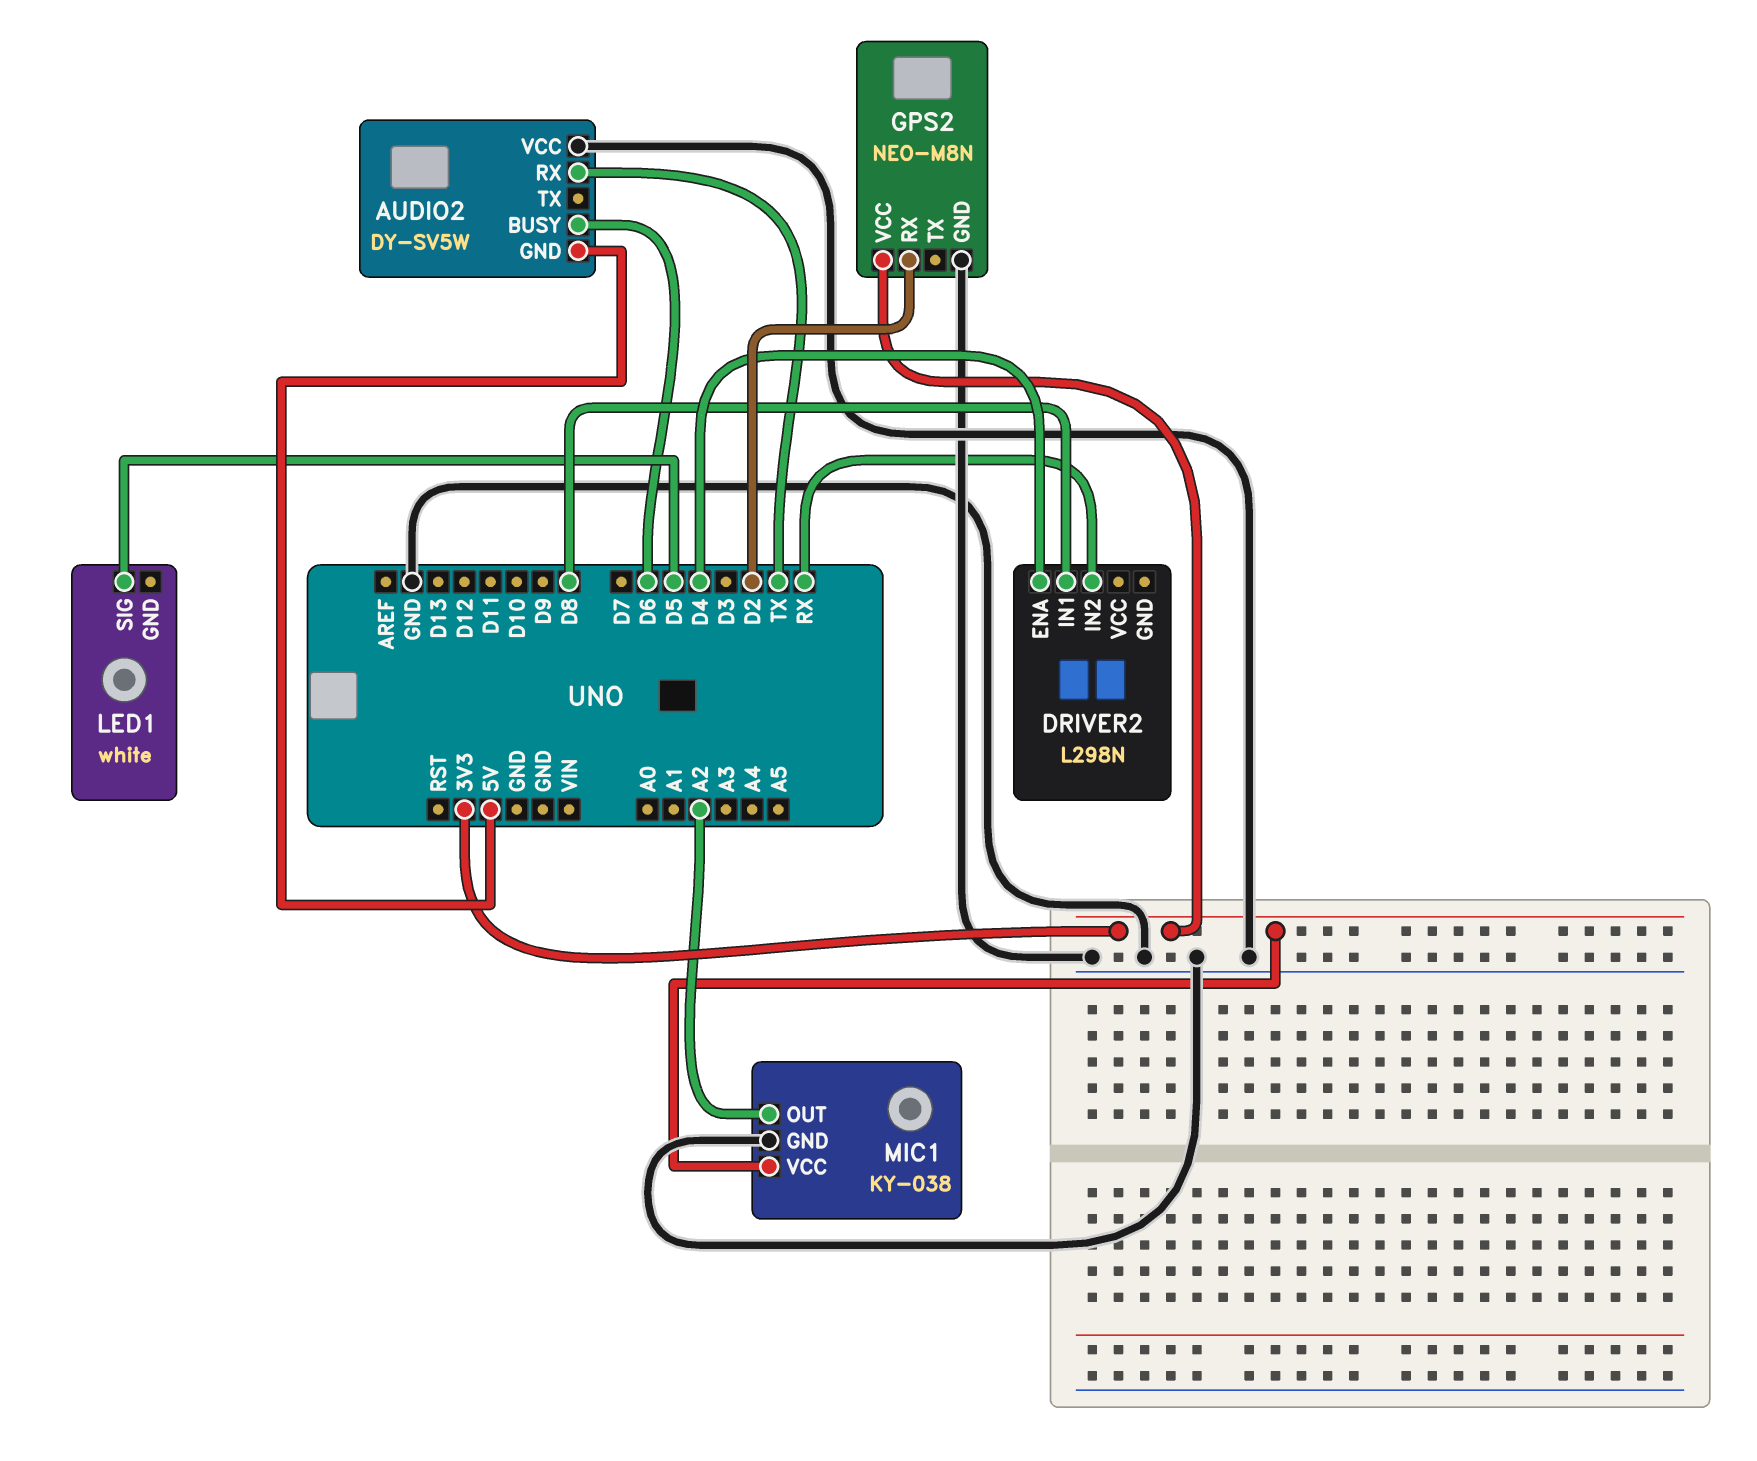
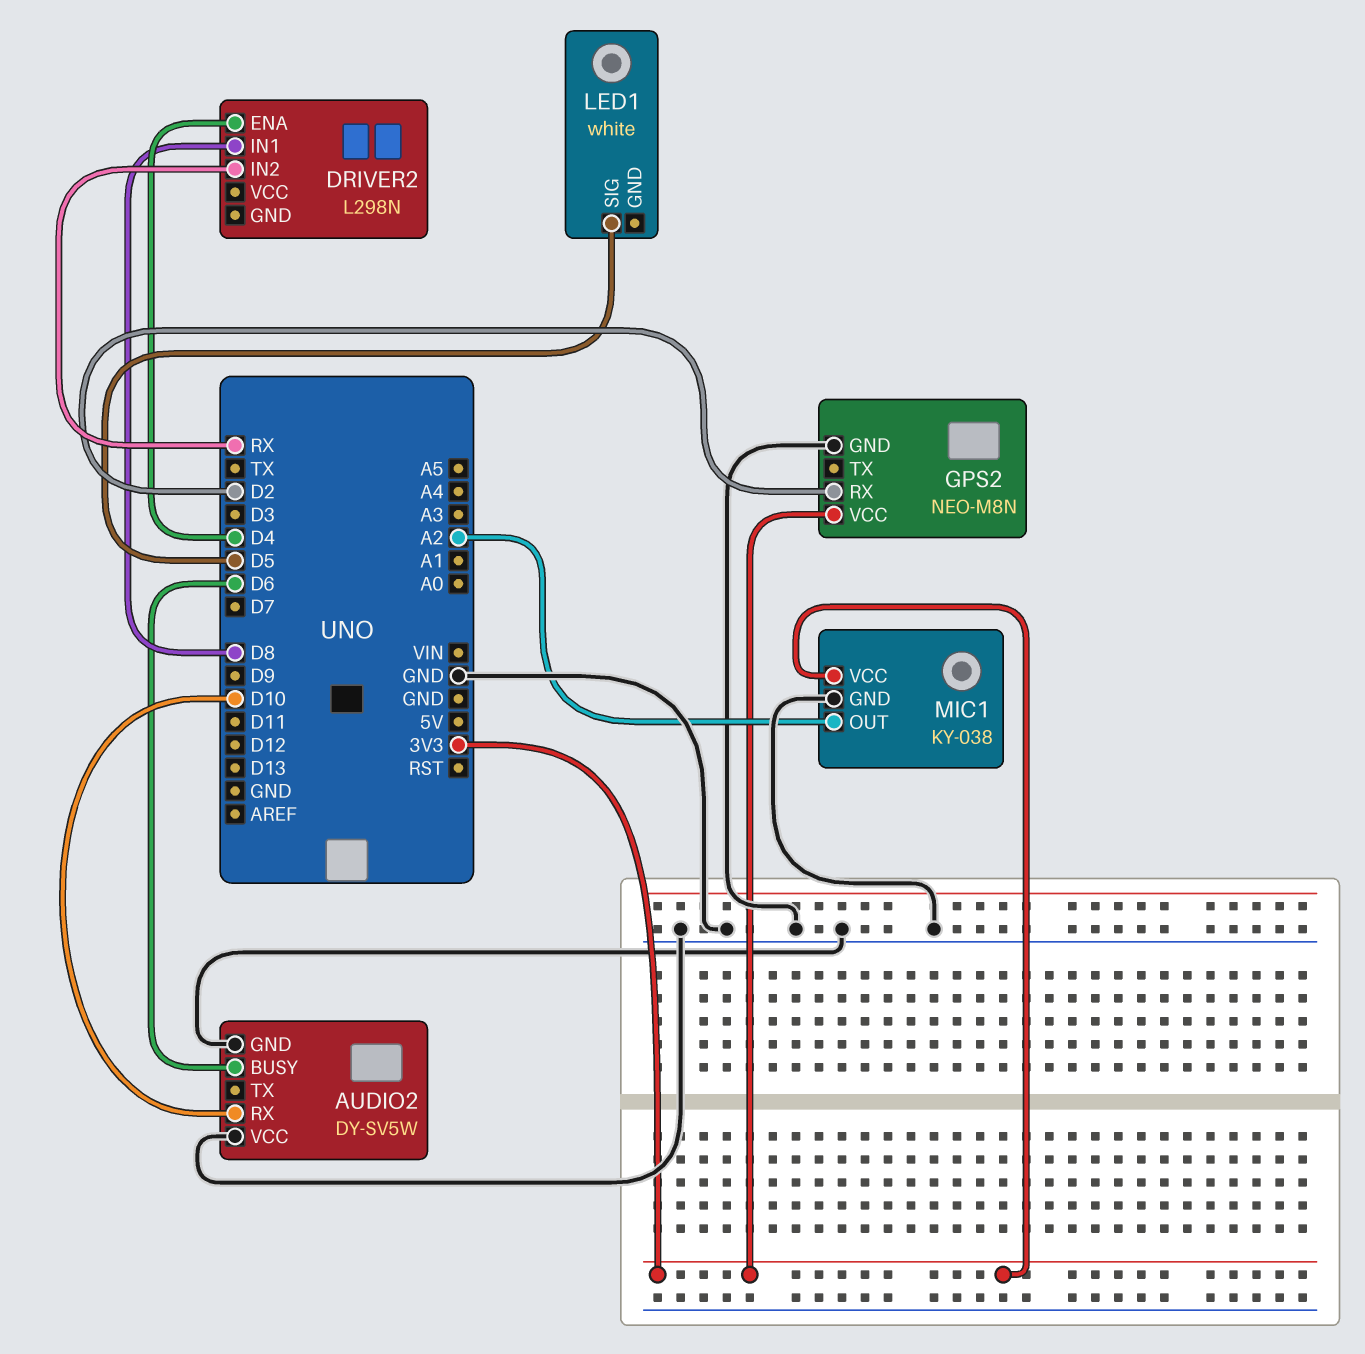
AUDIO2 pin GND: 5V -> GND
AUDIO2 pin RX: TX -> D10

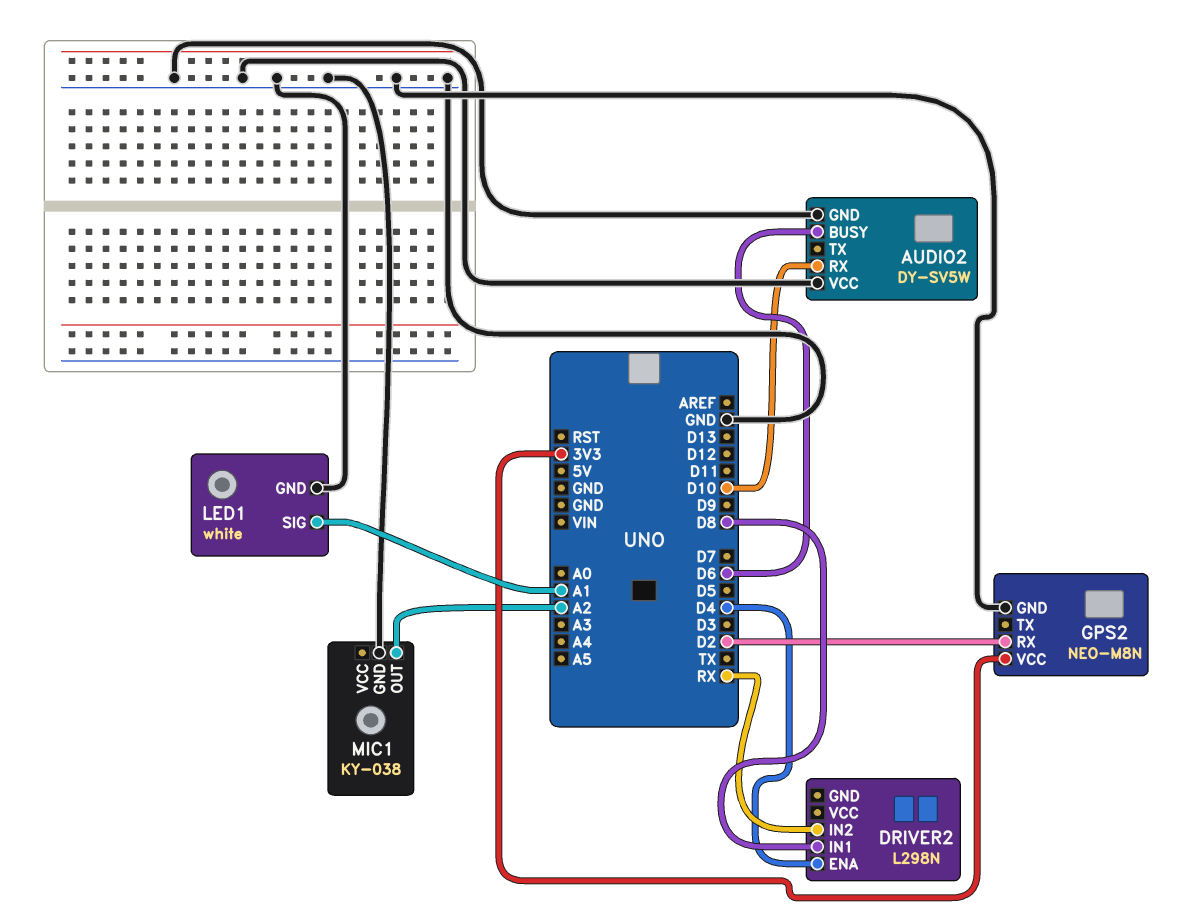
LED1 pin GND: none -> GND
LED1 pin SIG: D5 -> A1
MIC1 pin VCC: 3V3 -> none

